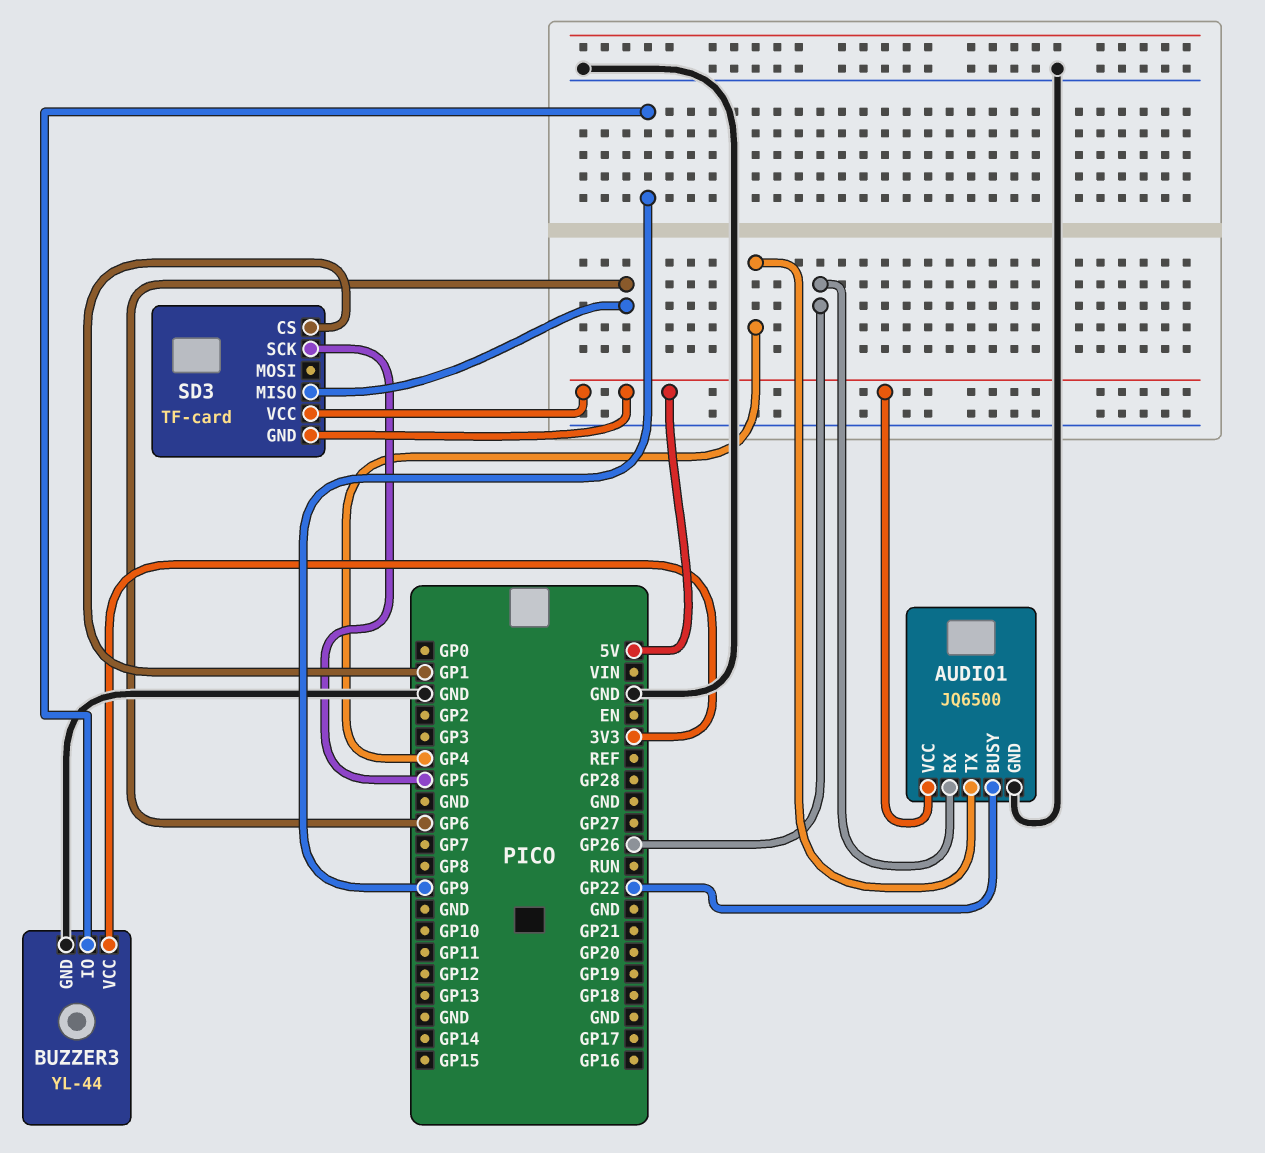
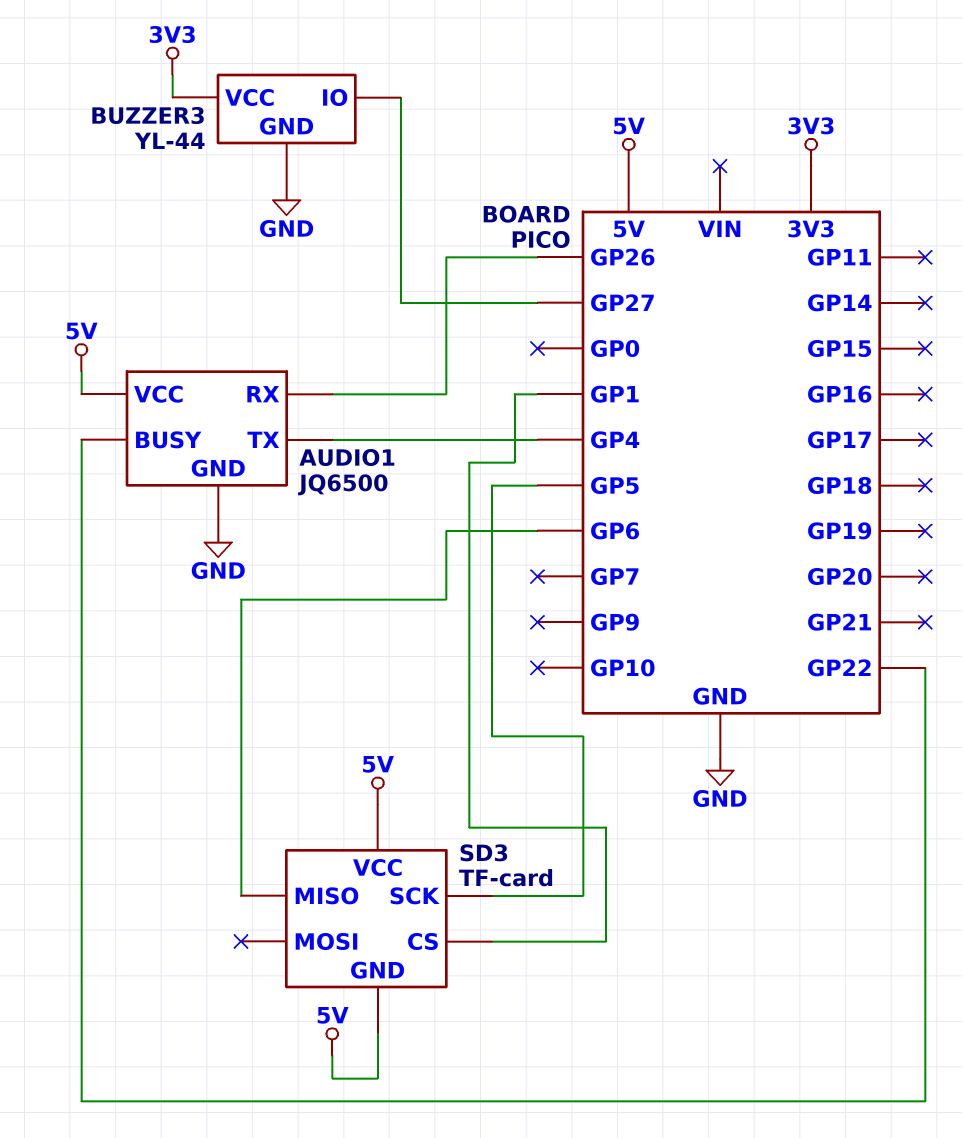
BUZZER3 pin IO: GP9 -> GP27

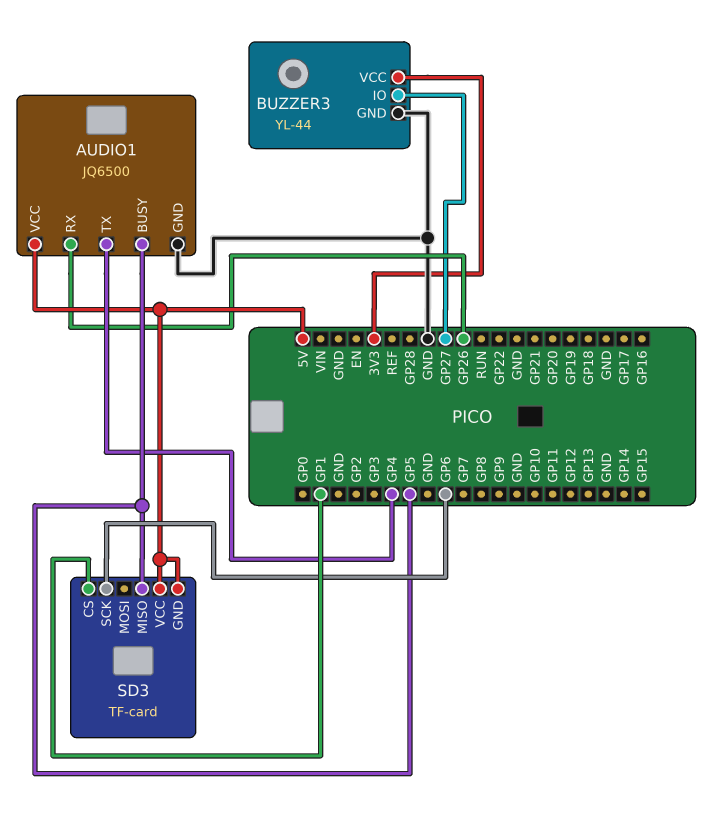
AUDIO1 pin BUSY: GP22 -> GP5
SD3 pin MISO: GP6 -> GP5
SD3 pin SCK: GP5 -> GP6

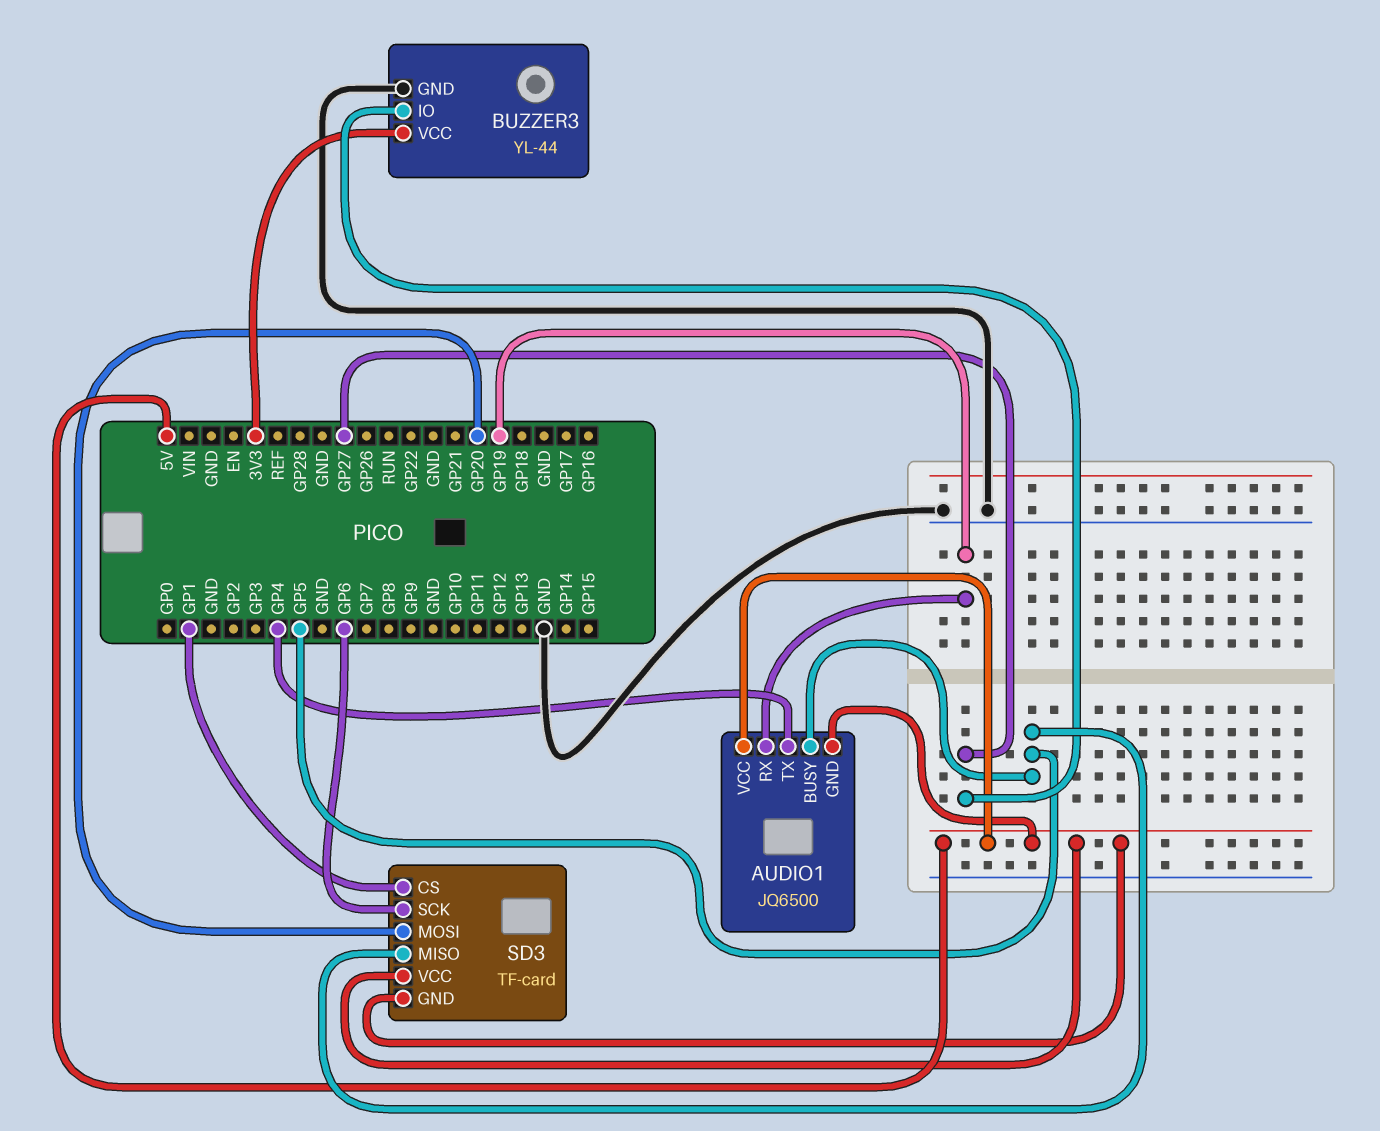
AUDIO1 pin GND: GND -> 5V
AUDIO1 pin RX: GP26 -> GP19
SD3 pin MOSI: none -> GP20

